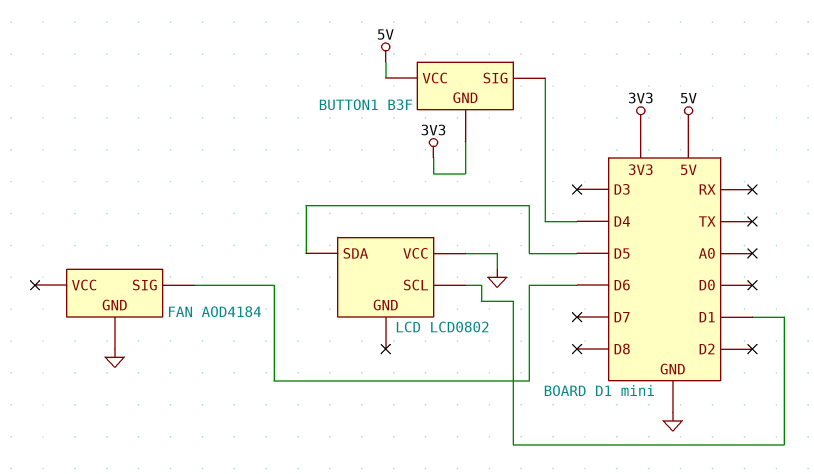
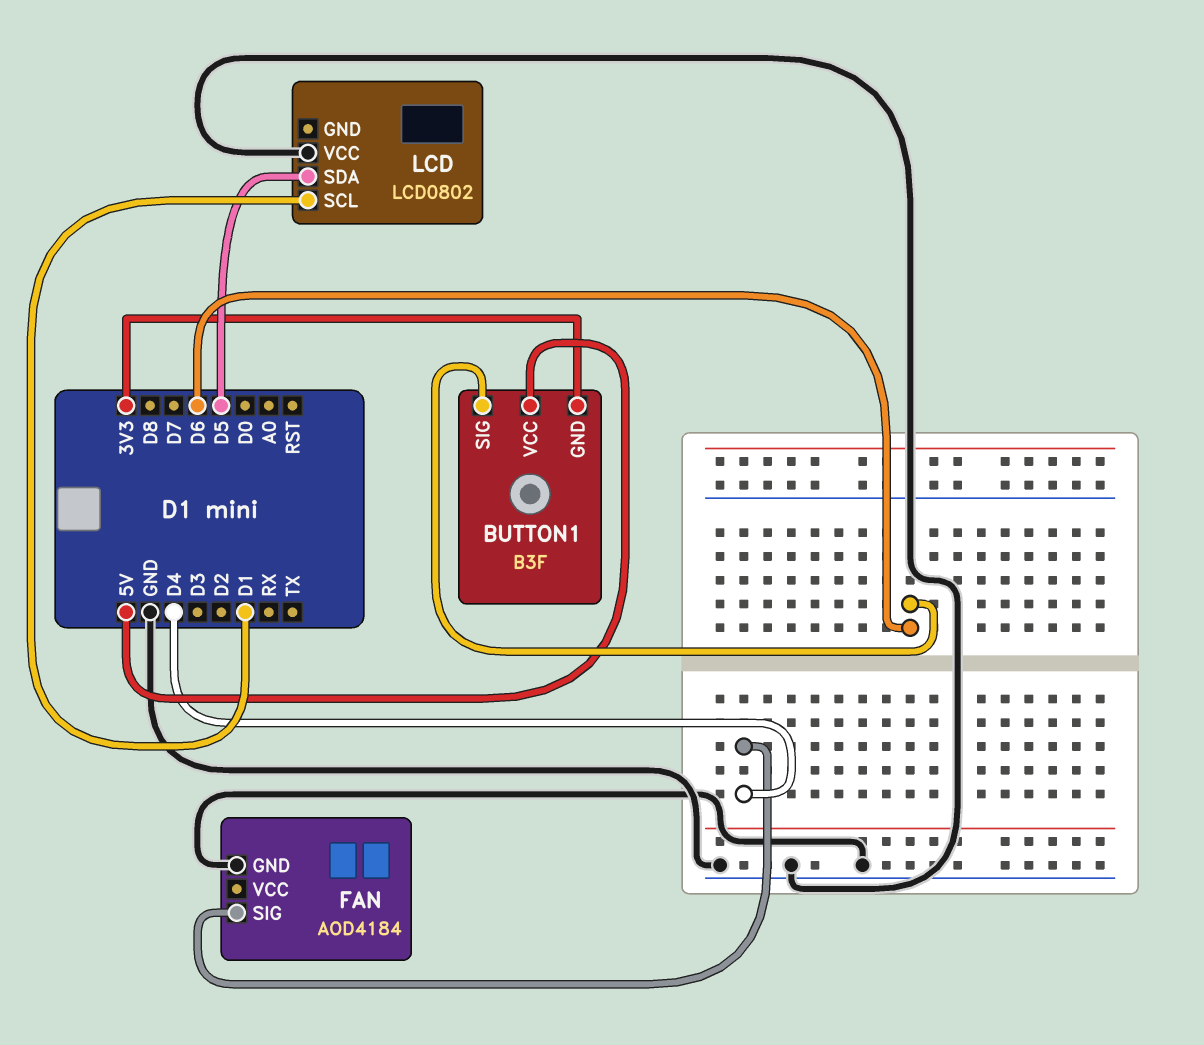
BUTTON1 pin SIG: D4 -> D6
FAN pin SIG: D6 -> D4

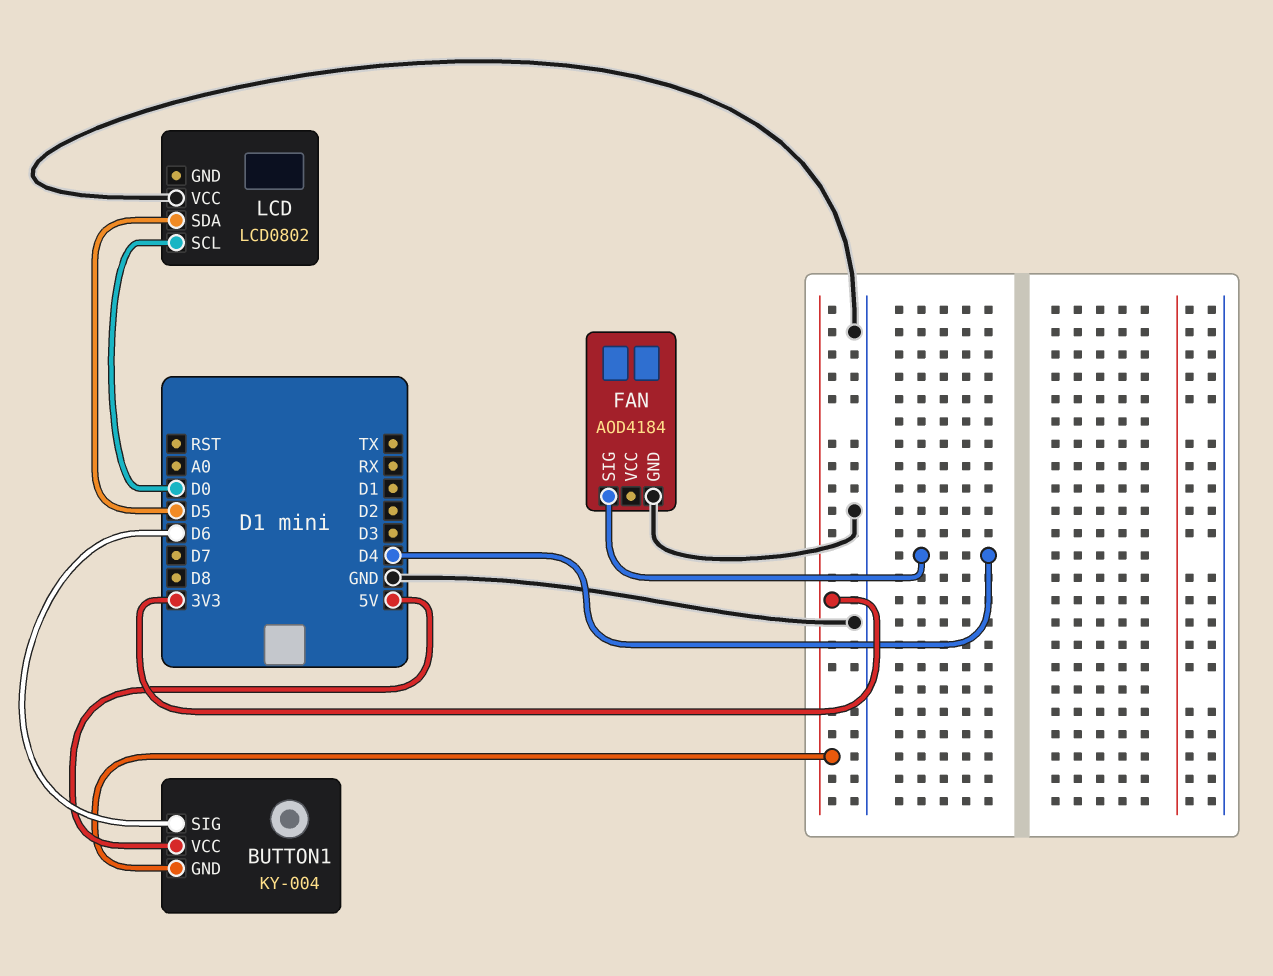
BUTTON1: B3F -> KY-004
LCD pin SCL: D1 -> D0

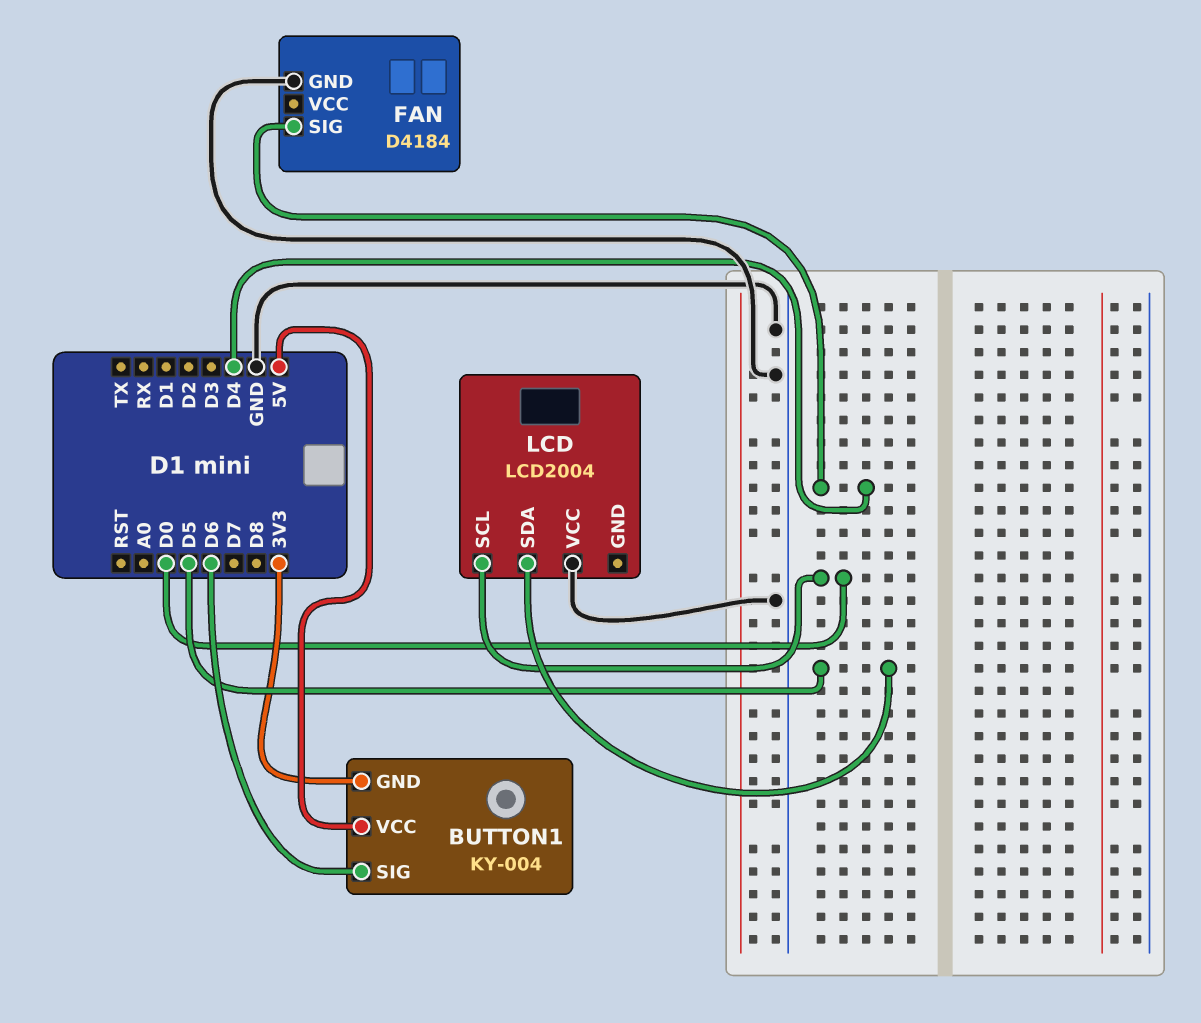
FAN: AOD4184 -> D4184
LCD: LCD0802 -> LCD2004

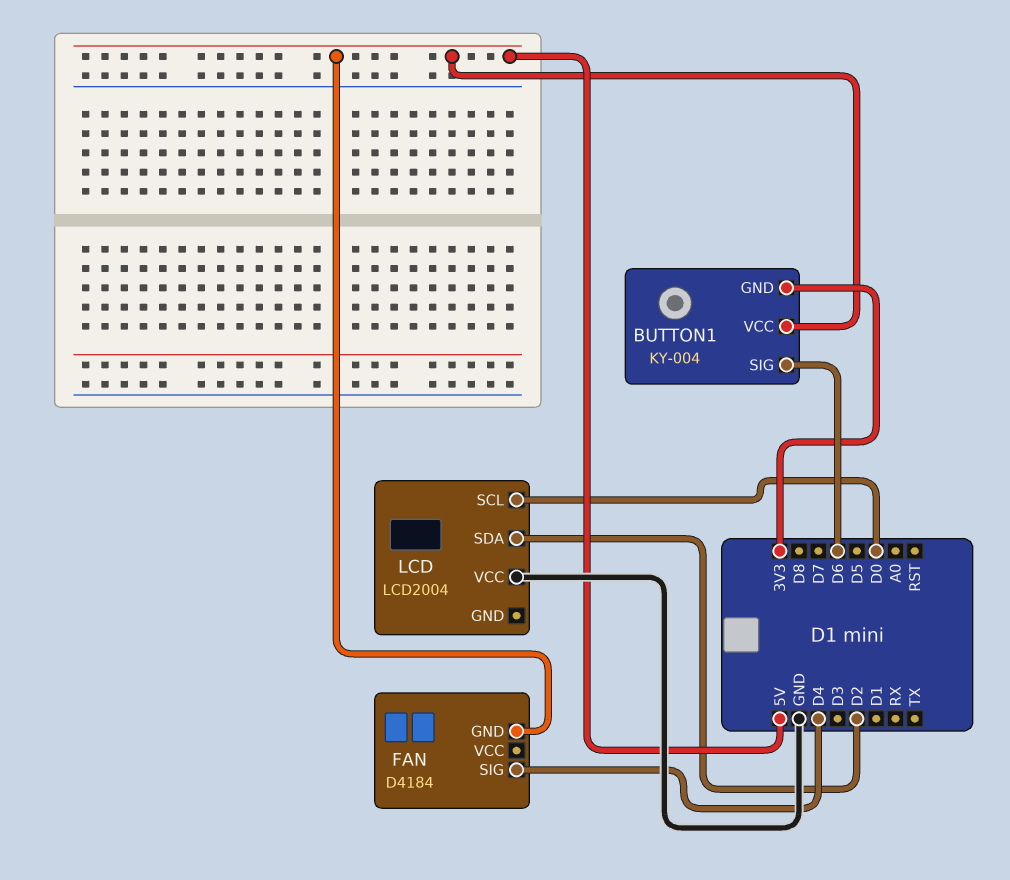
FAN pin GND: GND -> 5V
LCD pin SDA: D5 -> D2

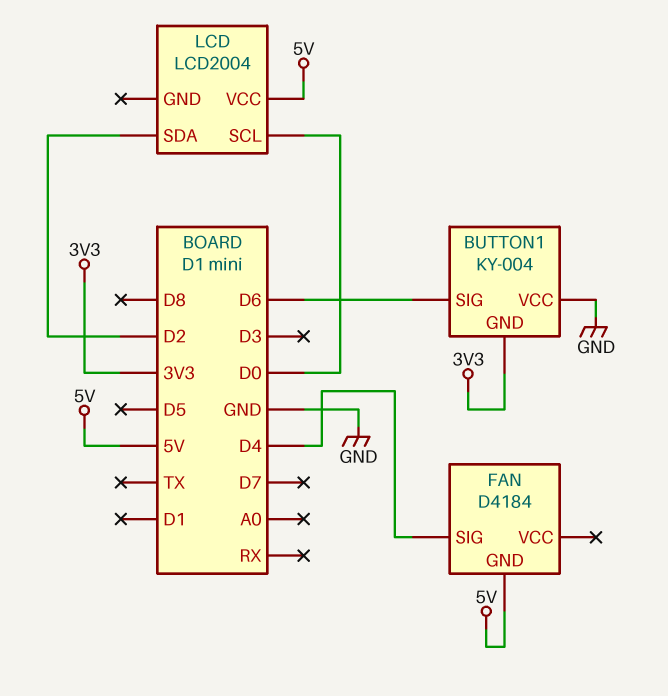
BUTTON1 pin VCC: 5V -> GND
LCD pin VCC: GND -> 5V

